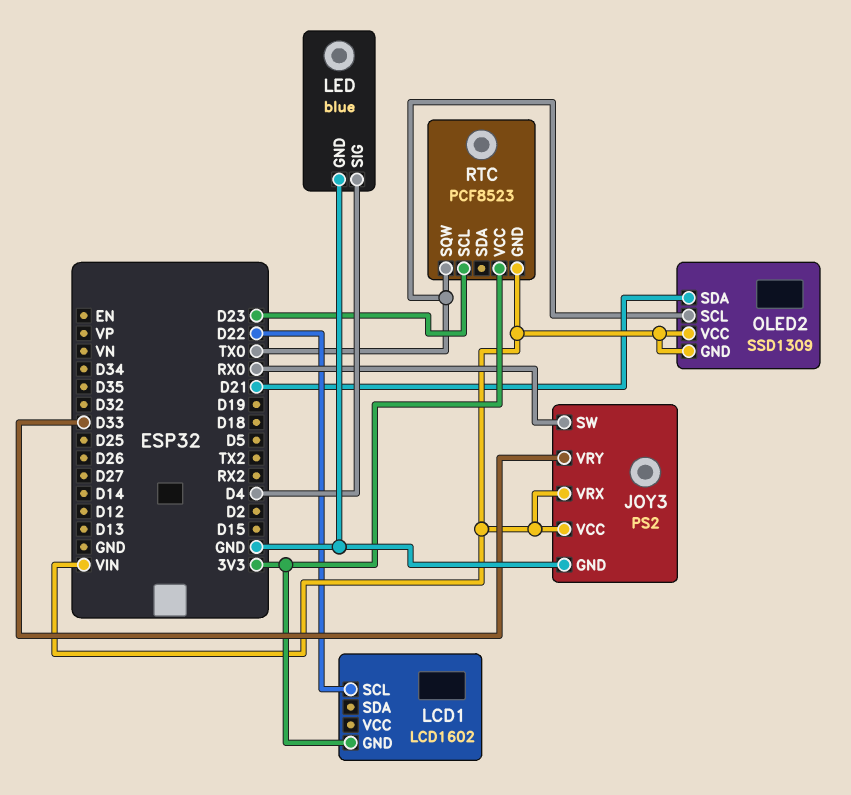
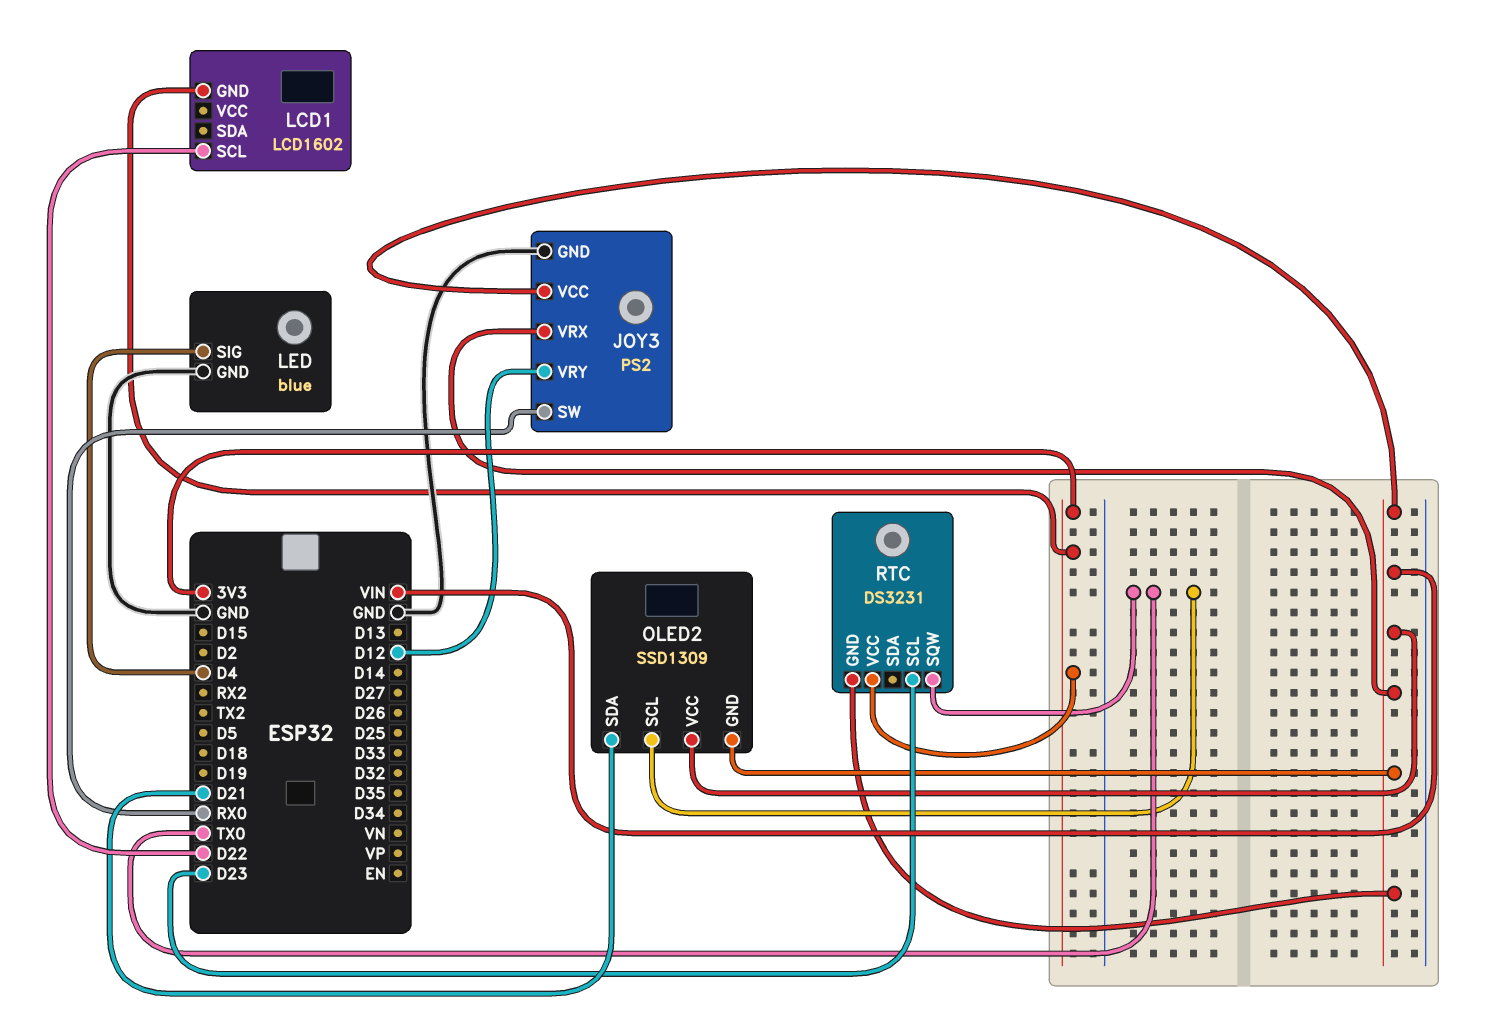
JOY3 pin VRY: D33 -> D12
RTC: PCF8523 -> DS3231

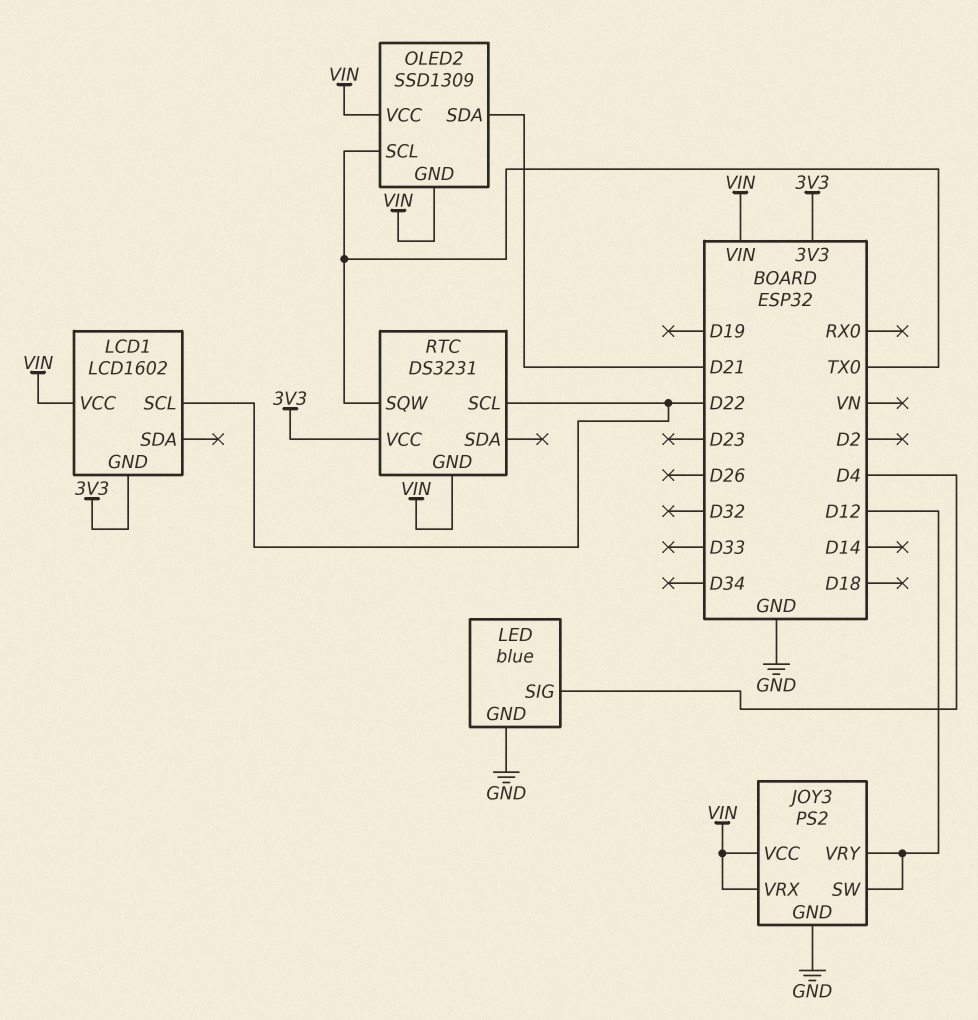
JOY3 pin SW: RX0 -> D12
LCD1 pin VCC: none -> VIN
RTC pin SCL: D23 -> D22

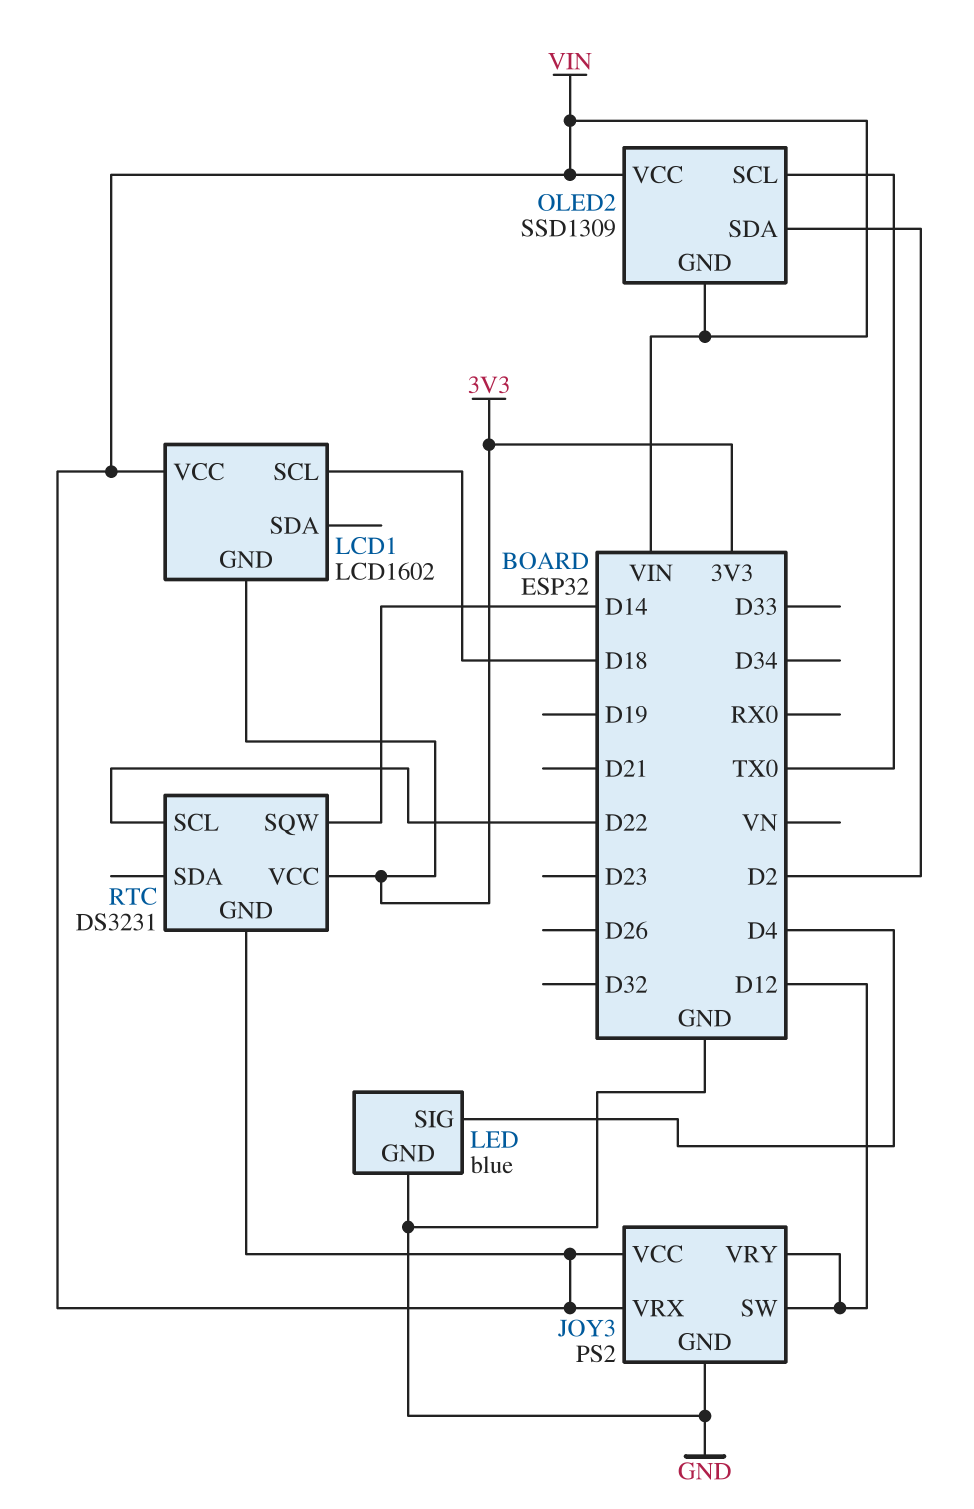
LCD1 pin SCL: D22 -> D18
OLED2 pin SDA: D21 -> D2
RTC pin SQW: TX0 -> D14

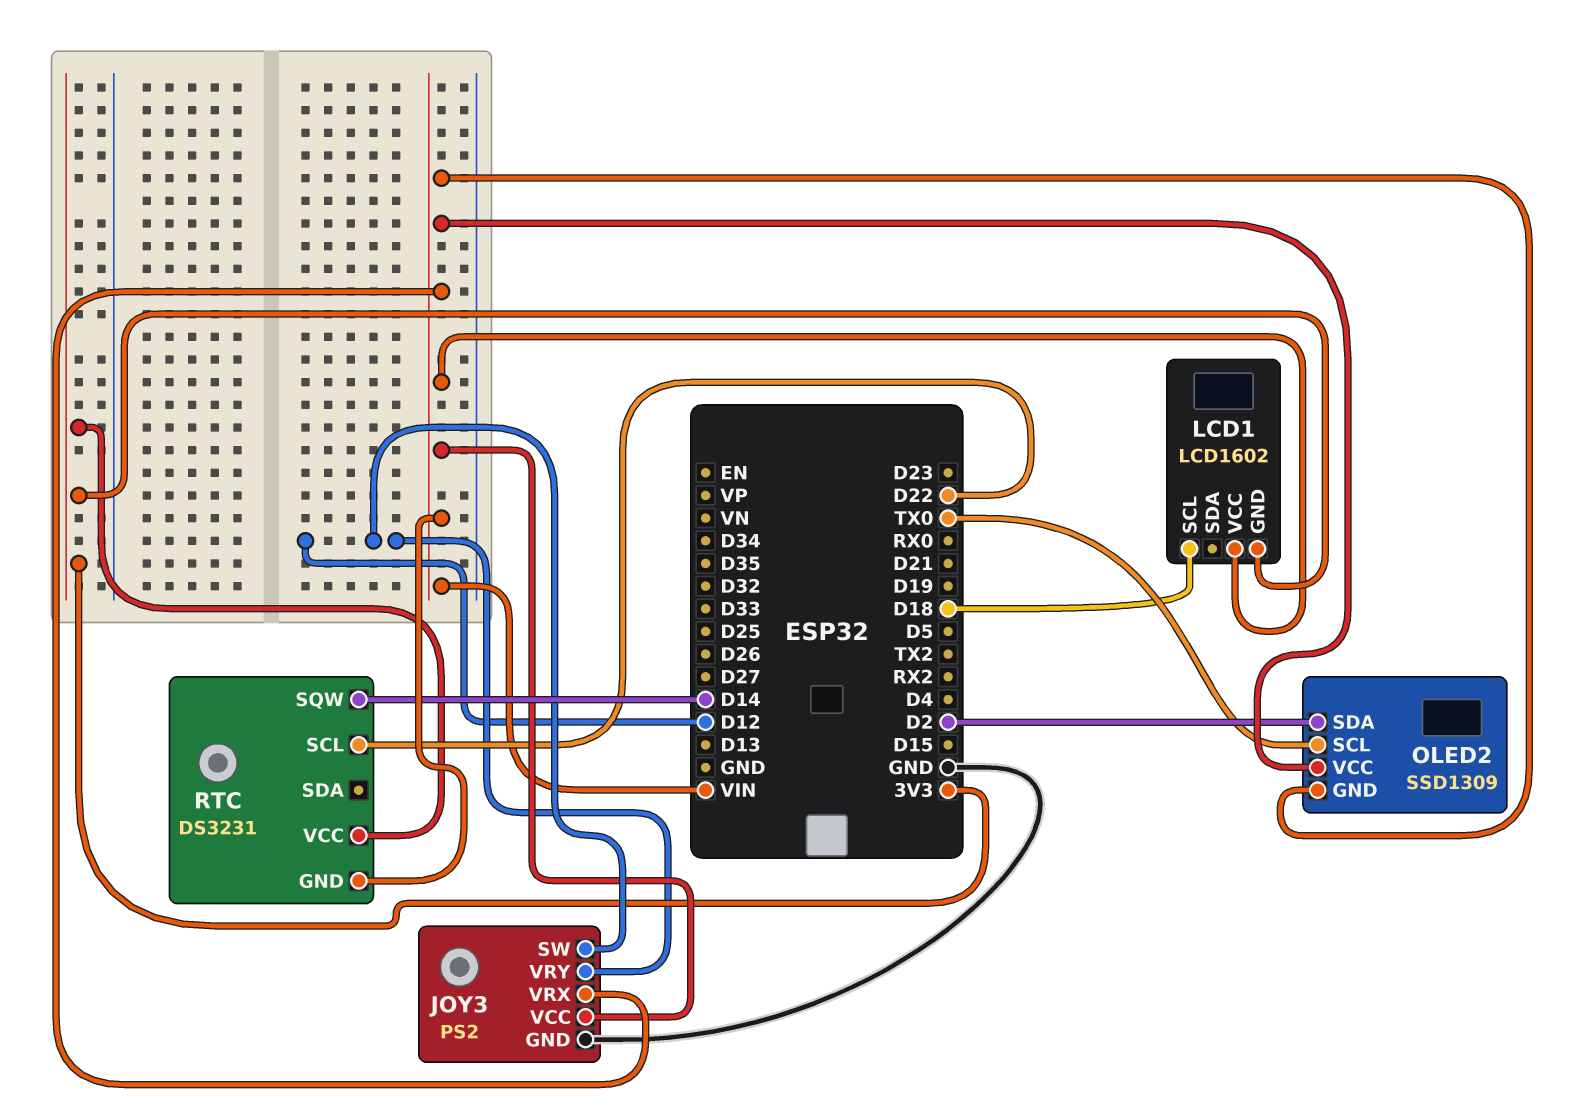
LED: blue -> none
LED pin GND: GND -> none
LED pin SIG: D4 -> none

